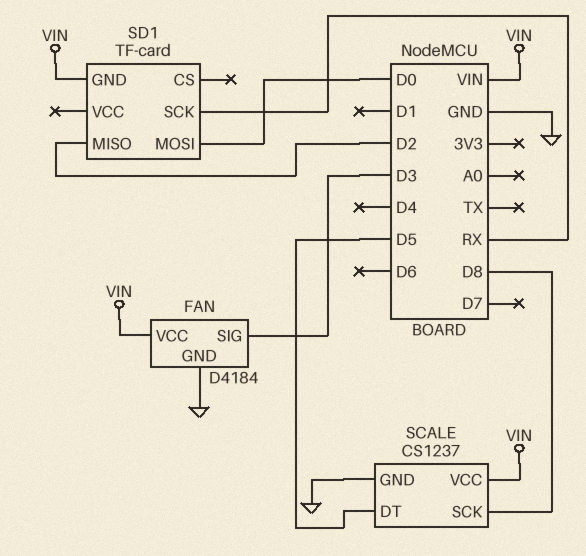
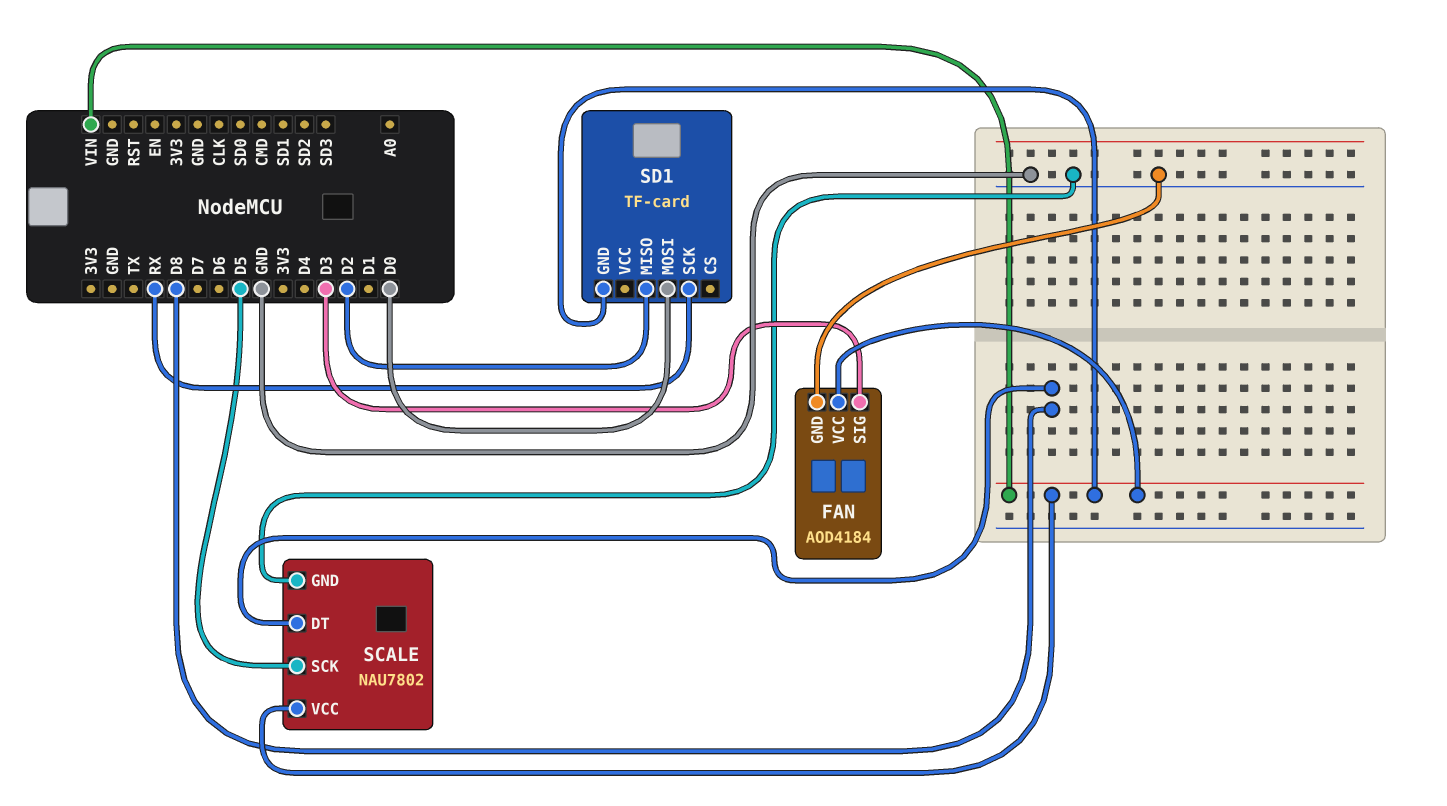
FAN: D4184 -> AOD4184
SCALE: CS1237 -> NAU7802
SCALE pin DT: D5 -> D8
SCALE pin SCK: D8 -> D5

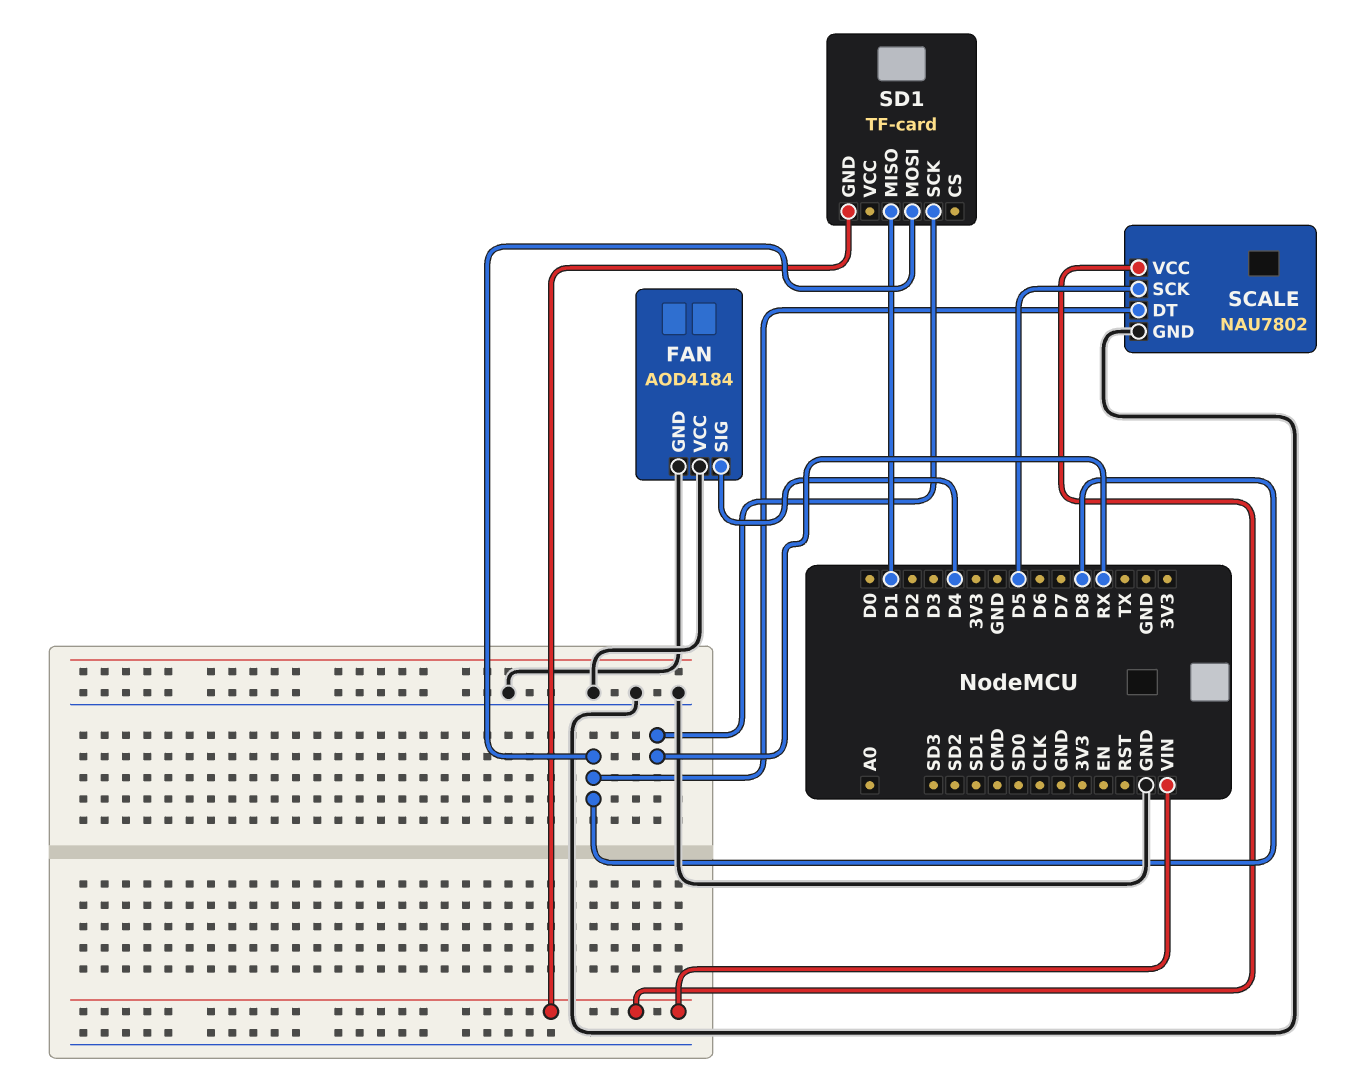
FAN pin SIG: D3 -> D4
FAN pin VCC: VIN -> GND
SD1 pin MISO: D2 -> D1
SD1 pin MOSI: D0 -> D8

